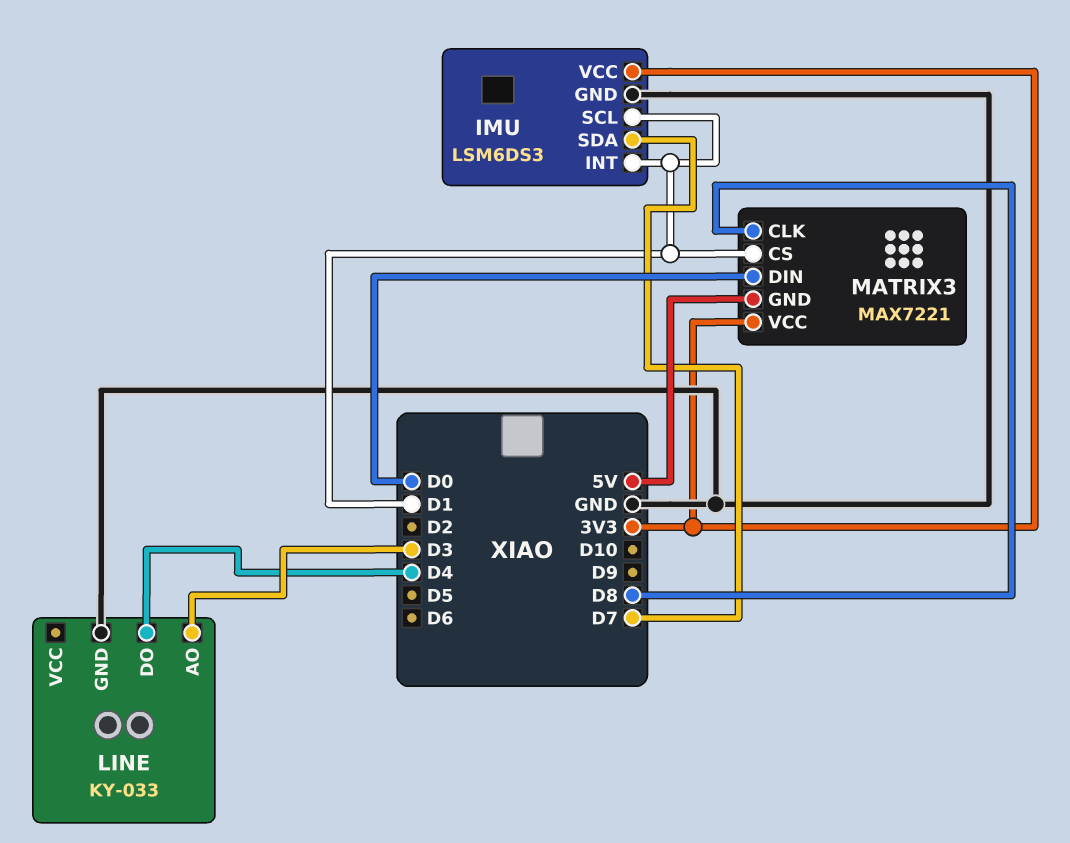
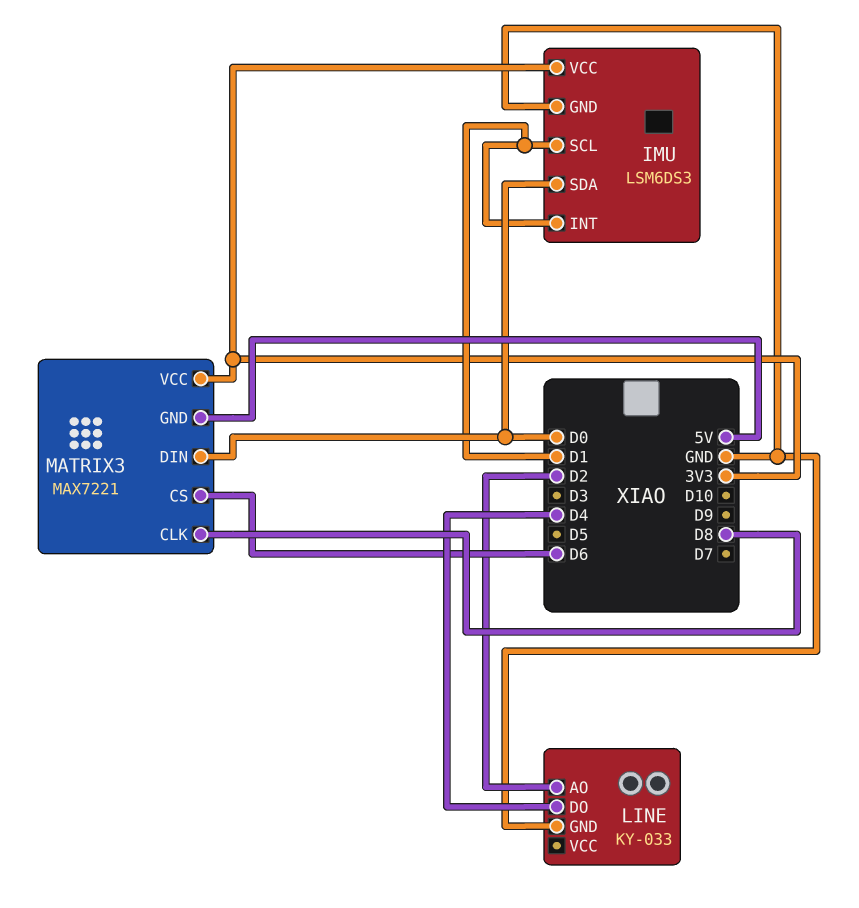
IMU pin SDA: D7 -> D0
LINE pin AO: D3 -> D2
MATRIX3 pin CS: D1 -> D6

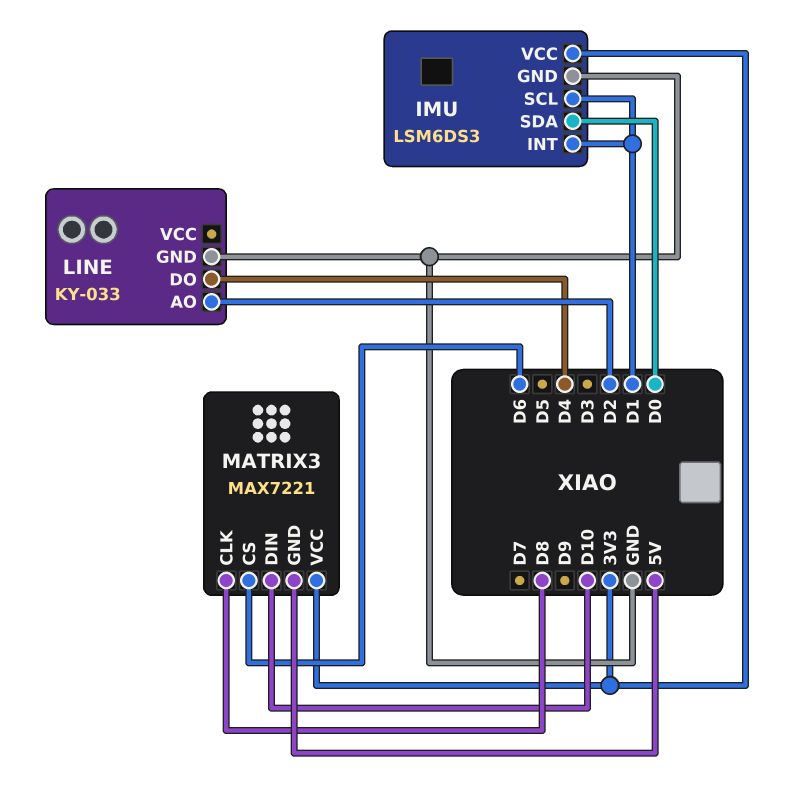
MATRIX3 pin DIN: D0 -> D10

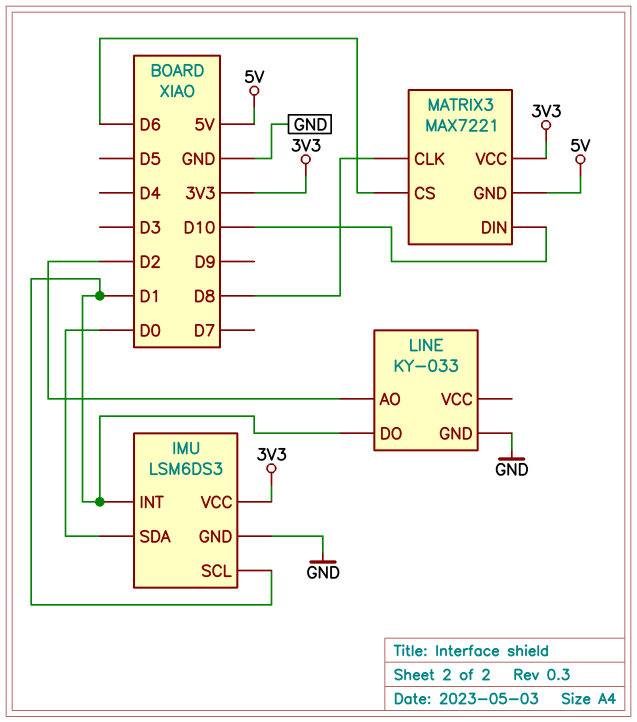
LINE pin DO: D4 -> D1

